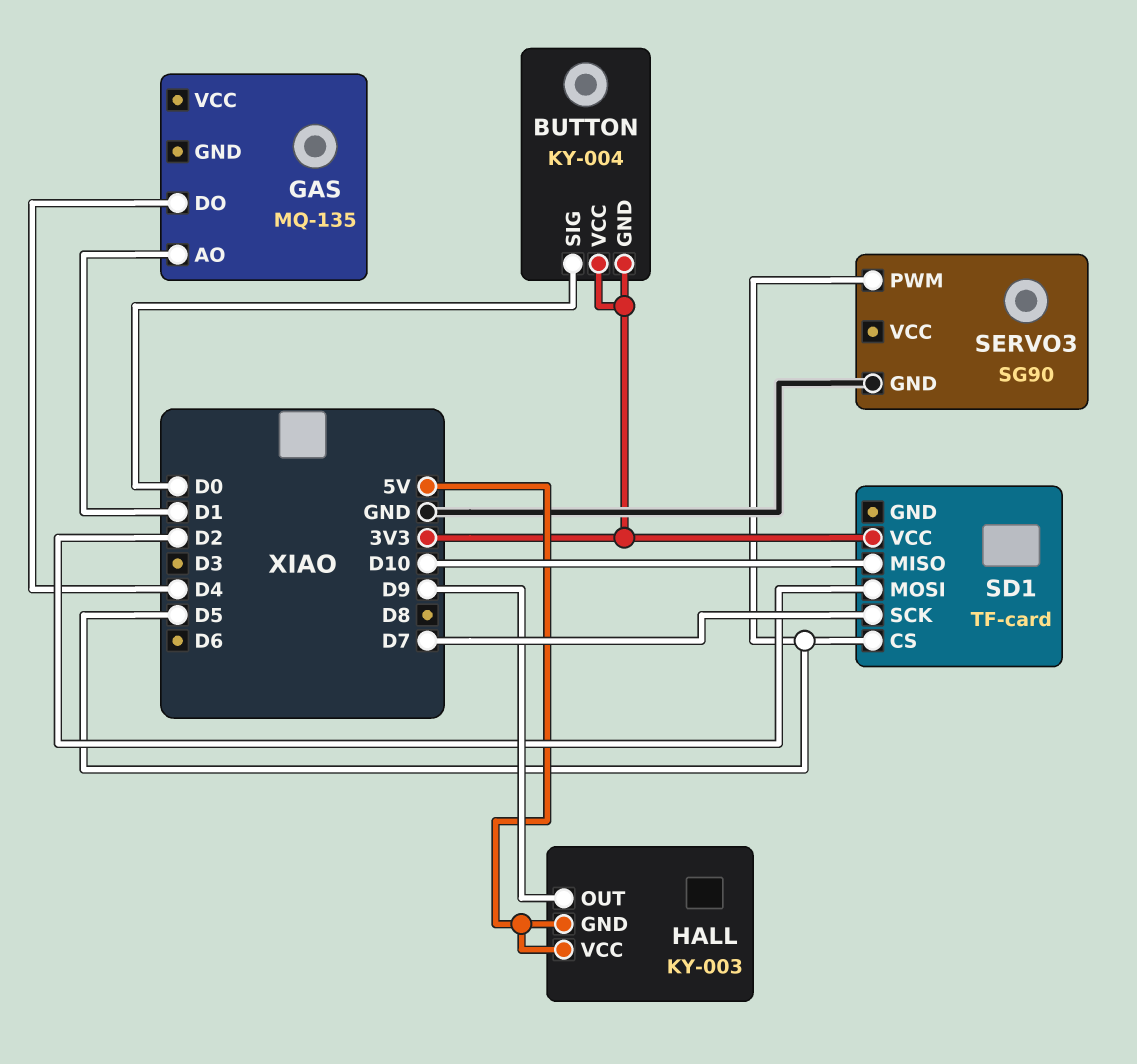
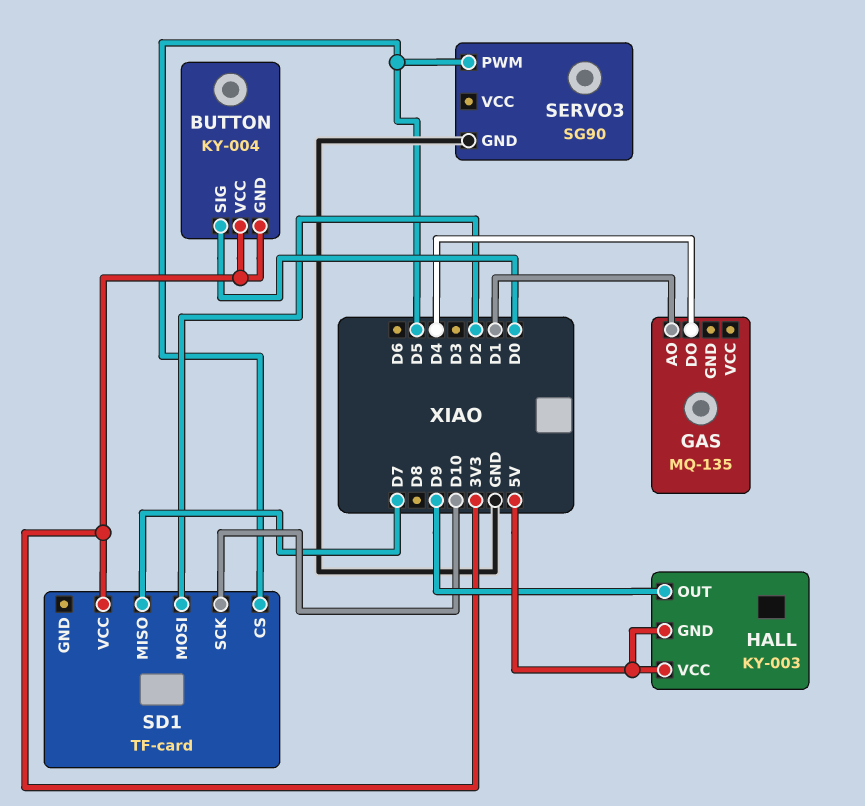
SD1 pin MISO: D10 -> D7
SD1 pin SCK: D7 -> D10

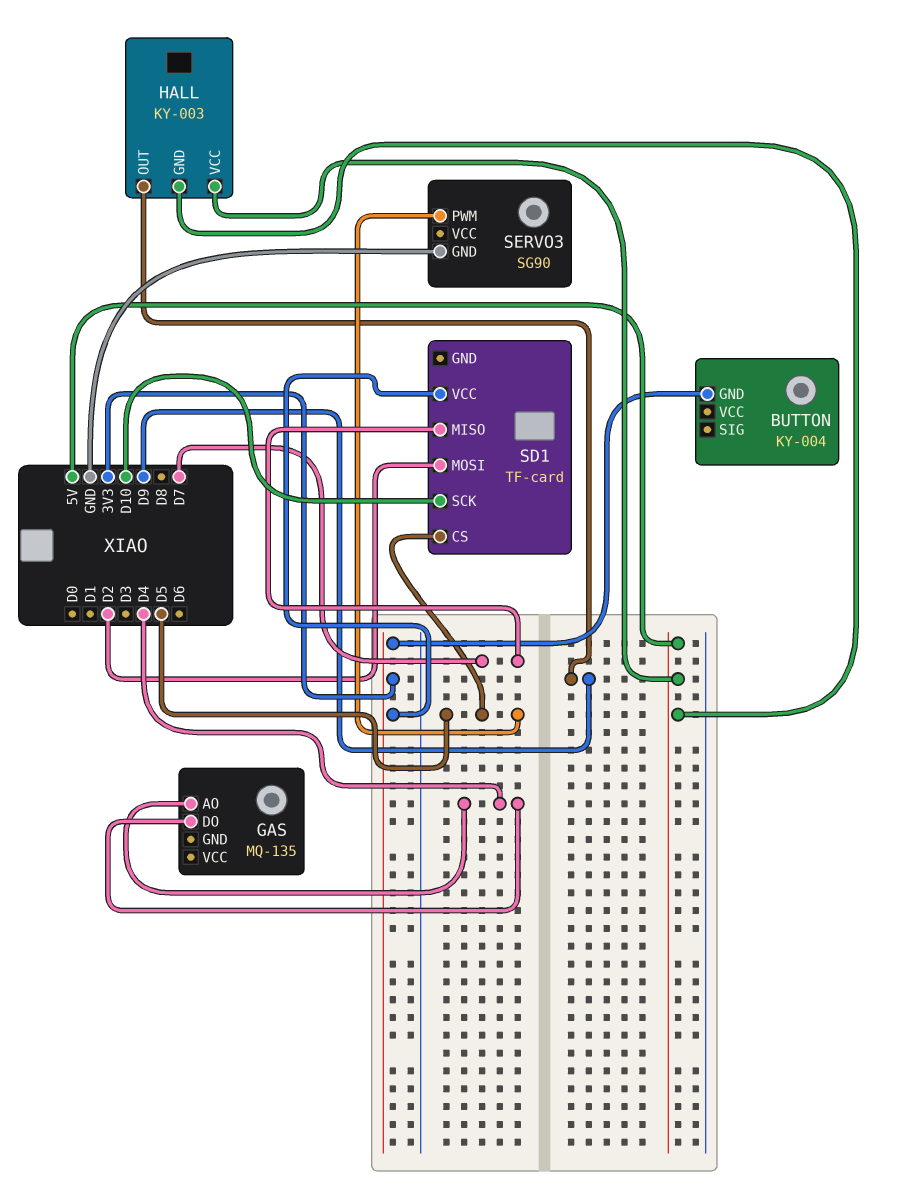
BUTTON pin SIG: D0 -> none
BUTTON pin VCC: 3V3 -> none
GAS pin AO: D1 -> D4

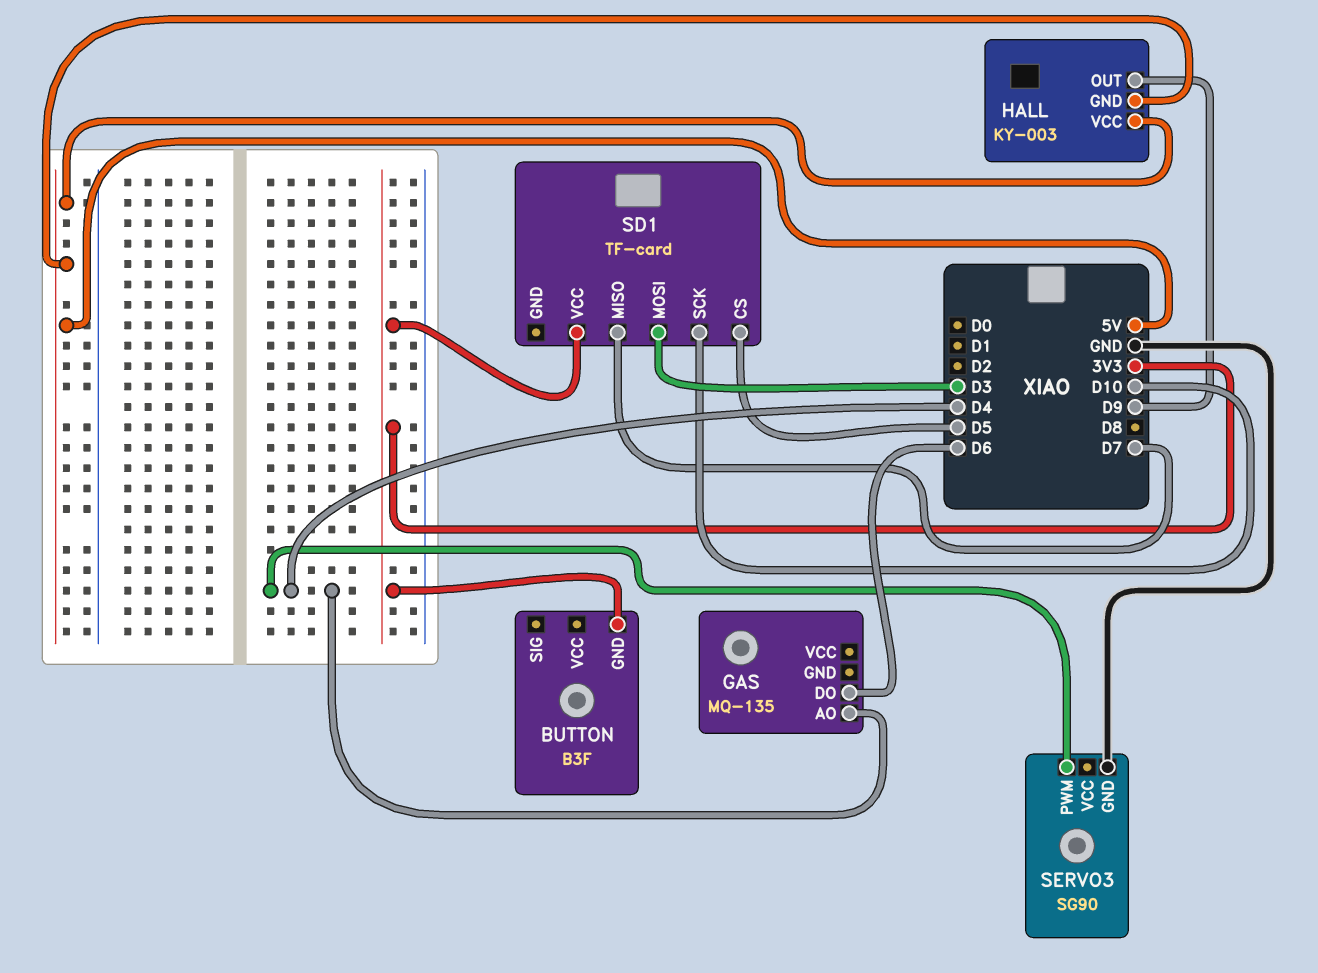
BUTTON: KY-004 -> B3F
GAS pin DO: D4 -> D6
SD1 pin MOSI: D2 -> D3
SERVO3 pin PWM: D5 -> D4

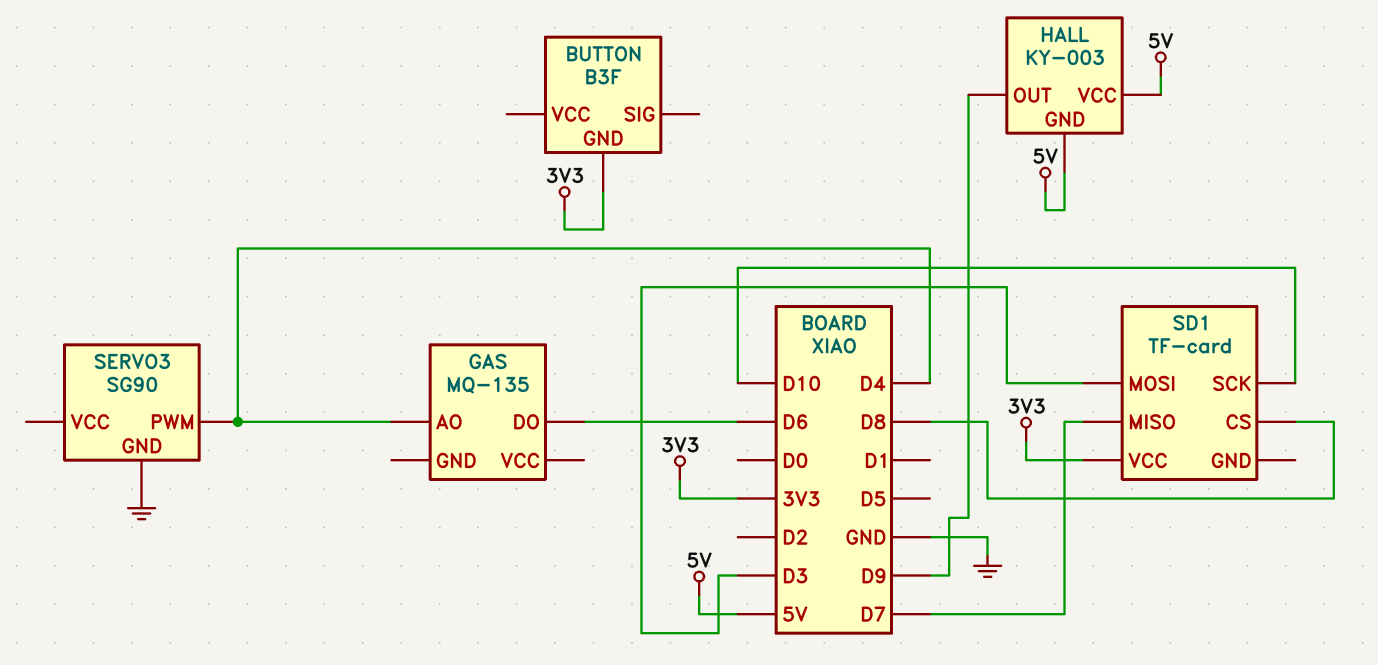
SD1 pin CS: D5 -> D8

